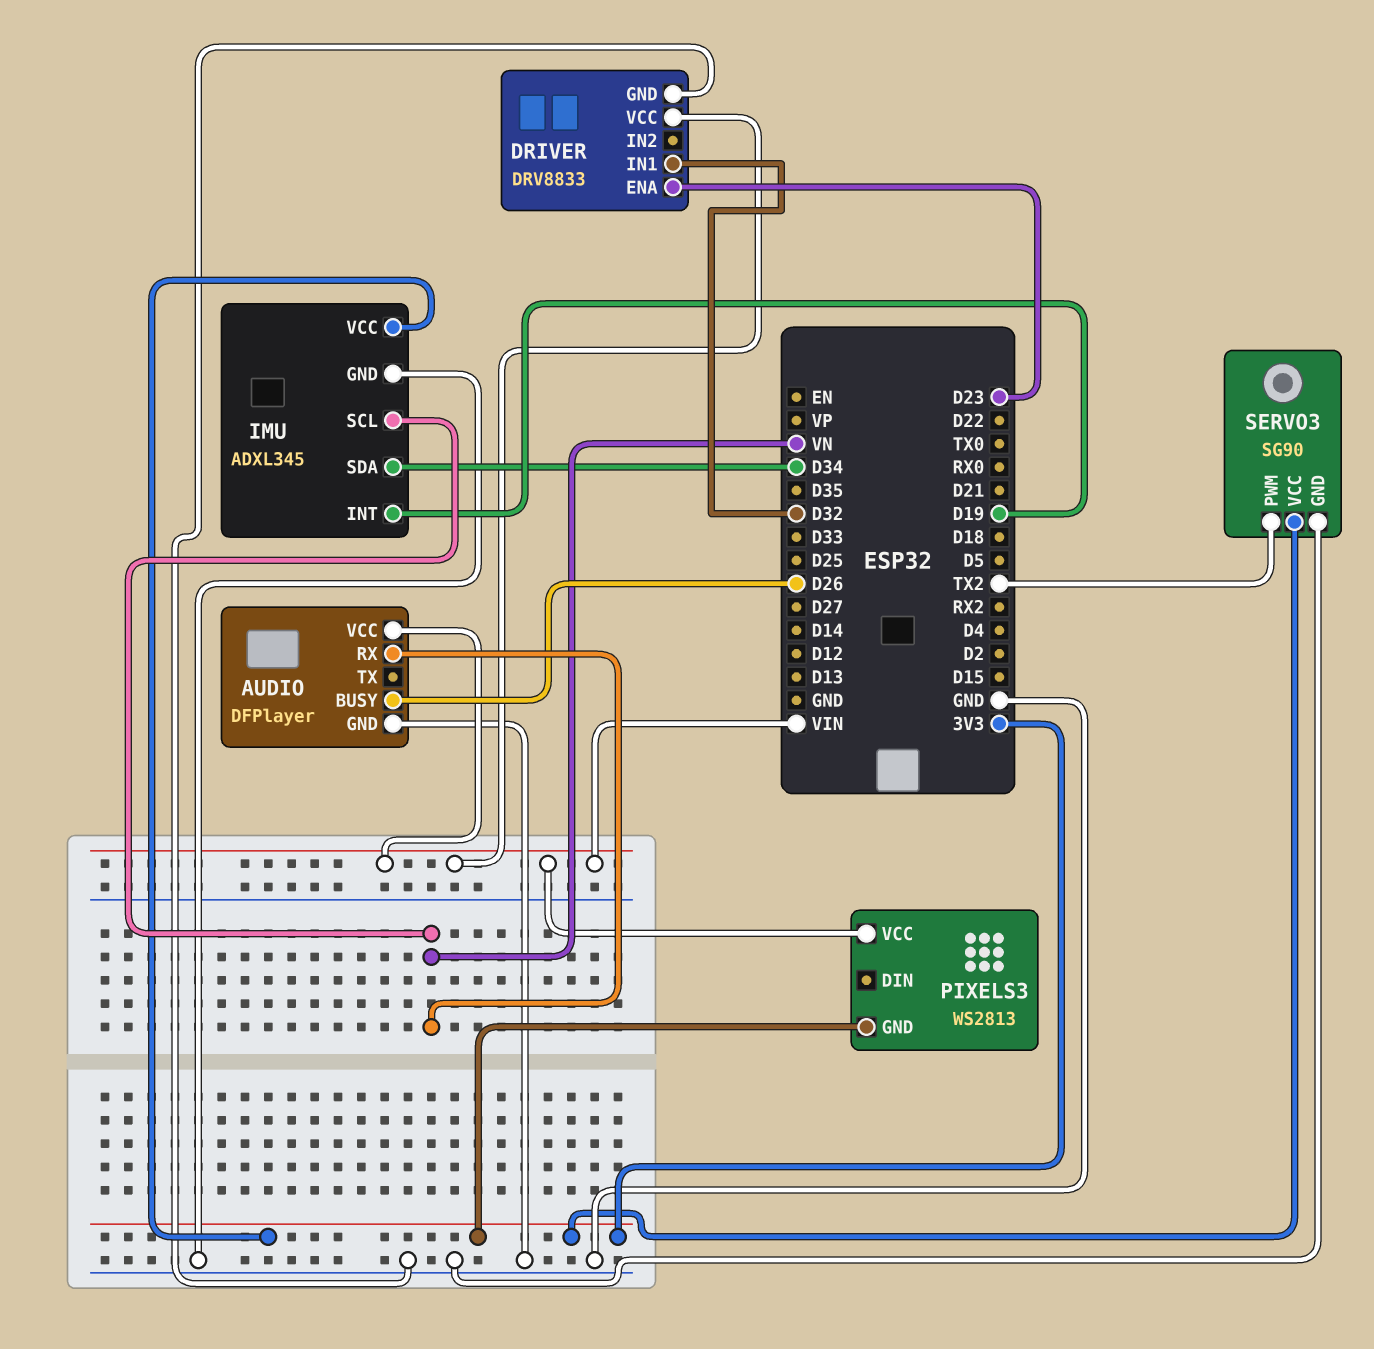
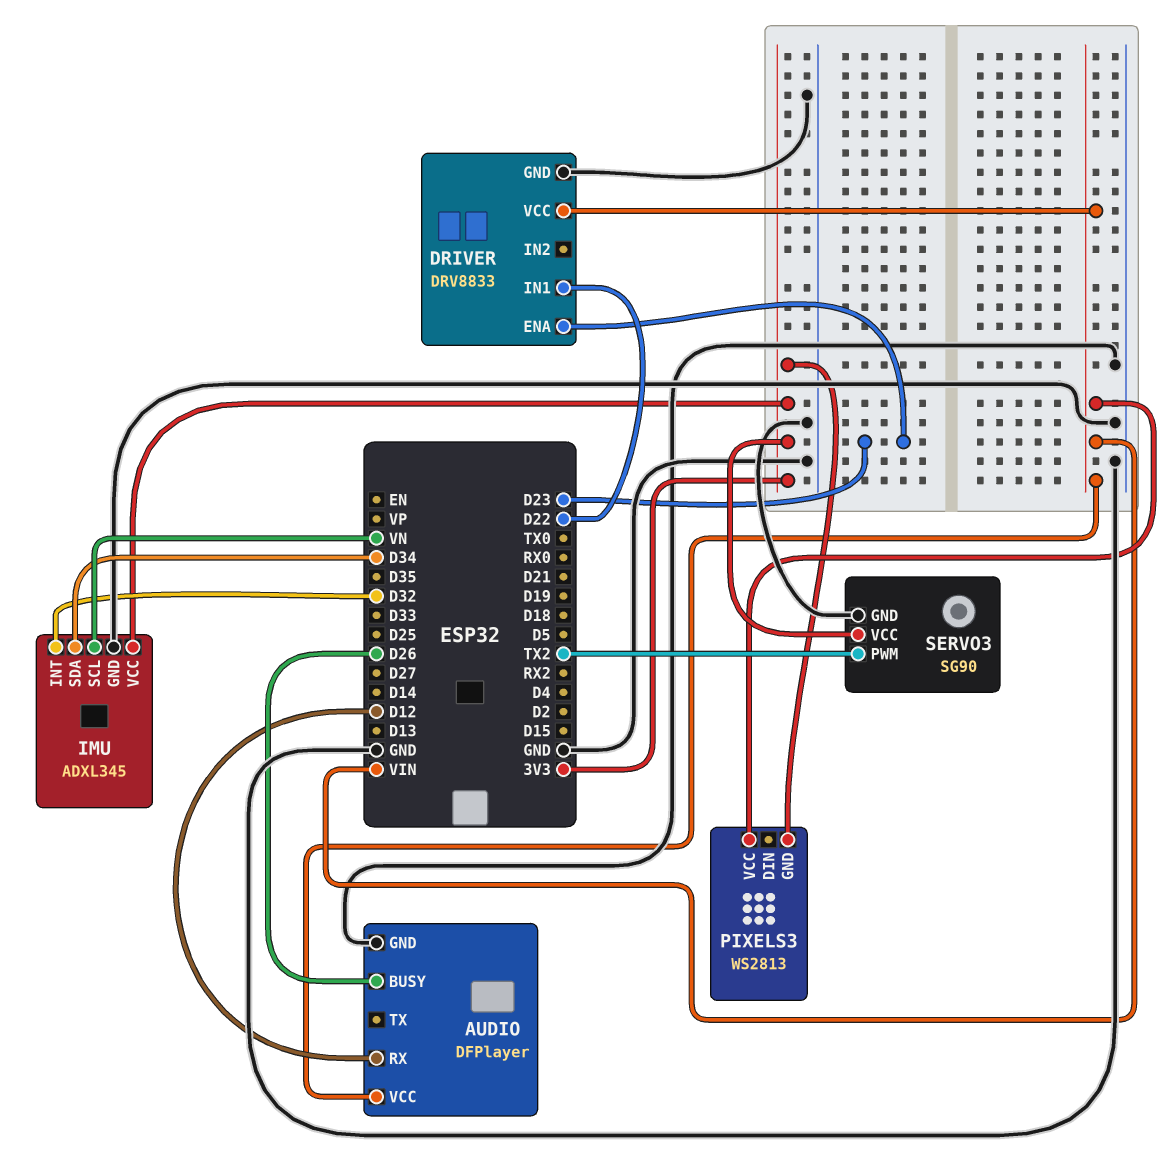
AUDIO pin RX: VN -> D12
DRIVER pin IN1: D32 -> D22
IMU pin INT: D19 -> D32

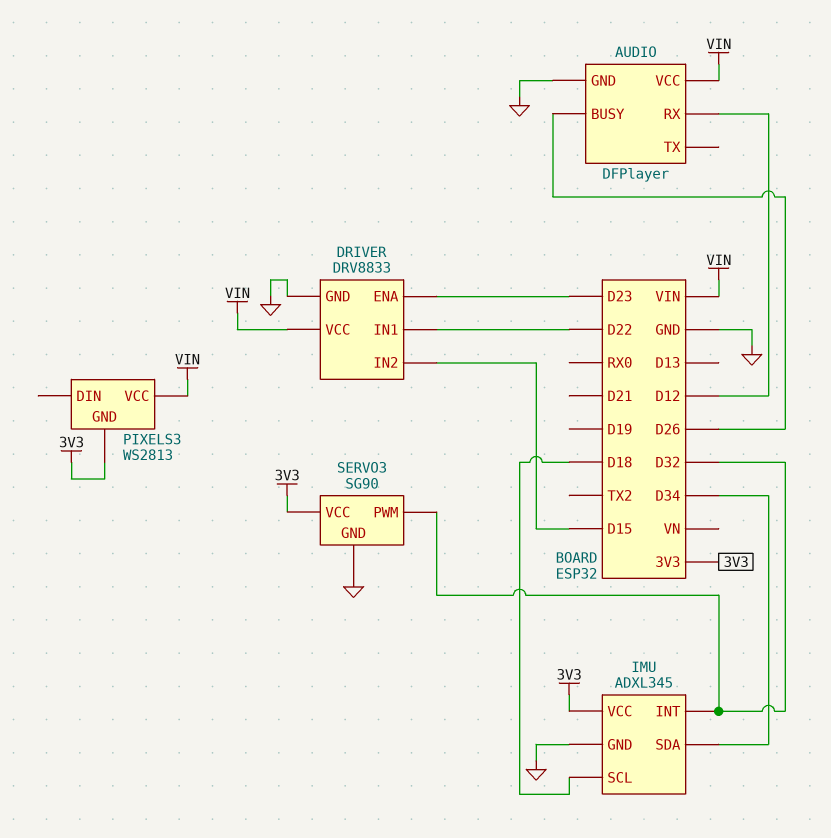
DRIVER pin IN2: none -> D15
IMU pin SCL: VN -> D18
SERVO3 pin PWM: TX2 -> D32

